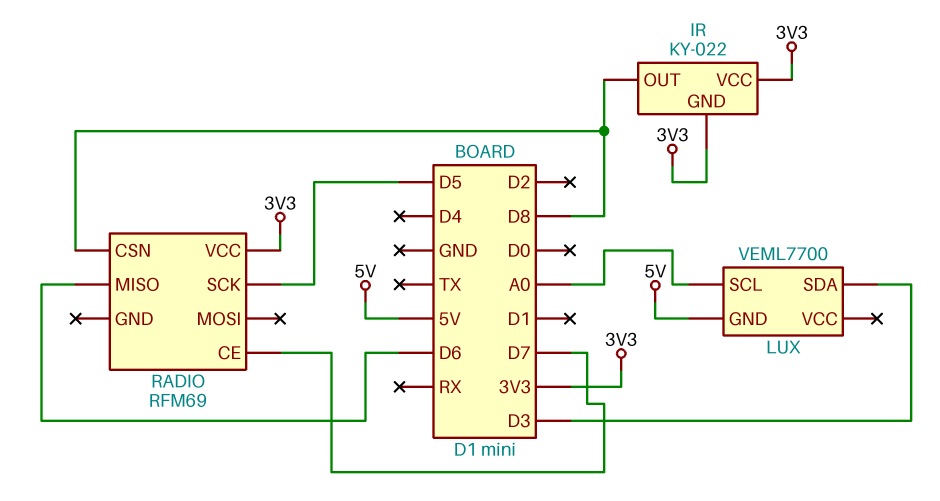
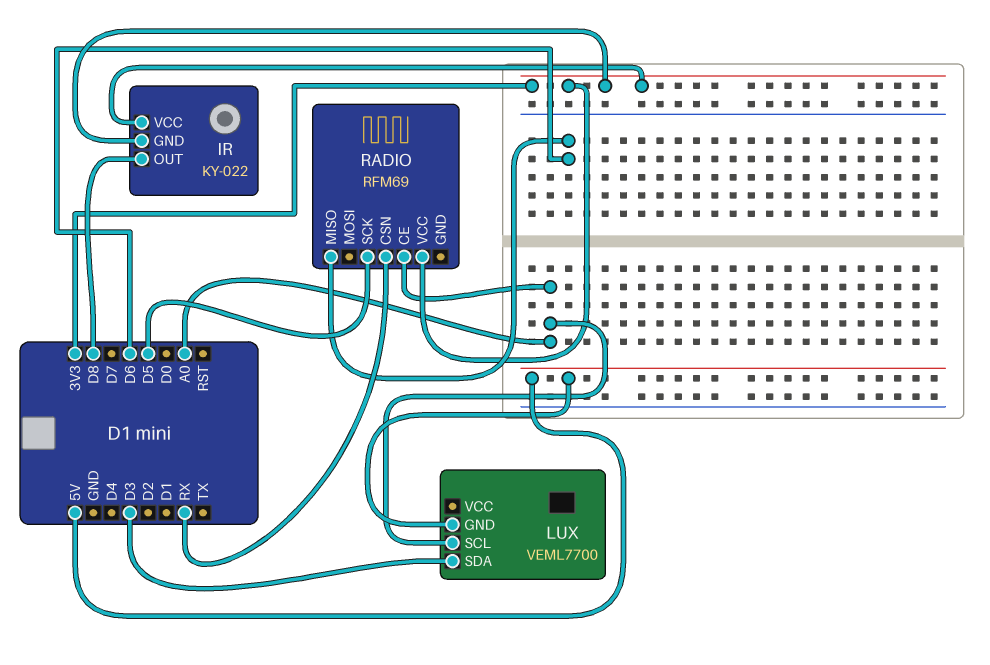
RADIO pin CE: D7 -> A0
RADIO pin CSN: D8 -> RX

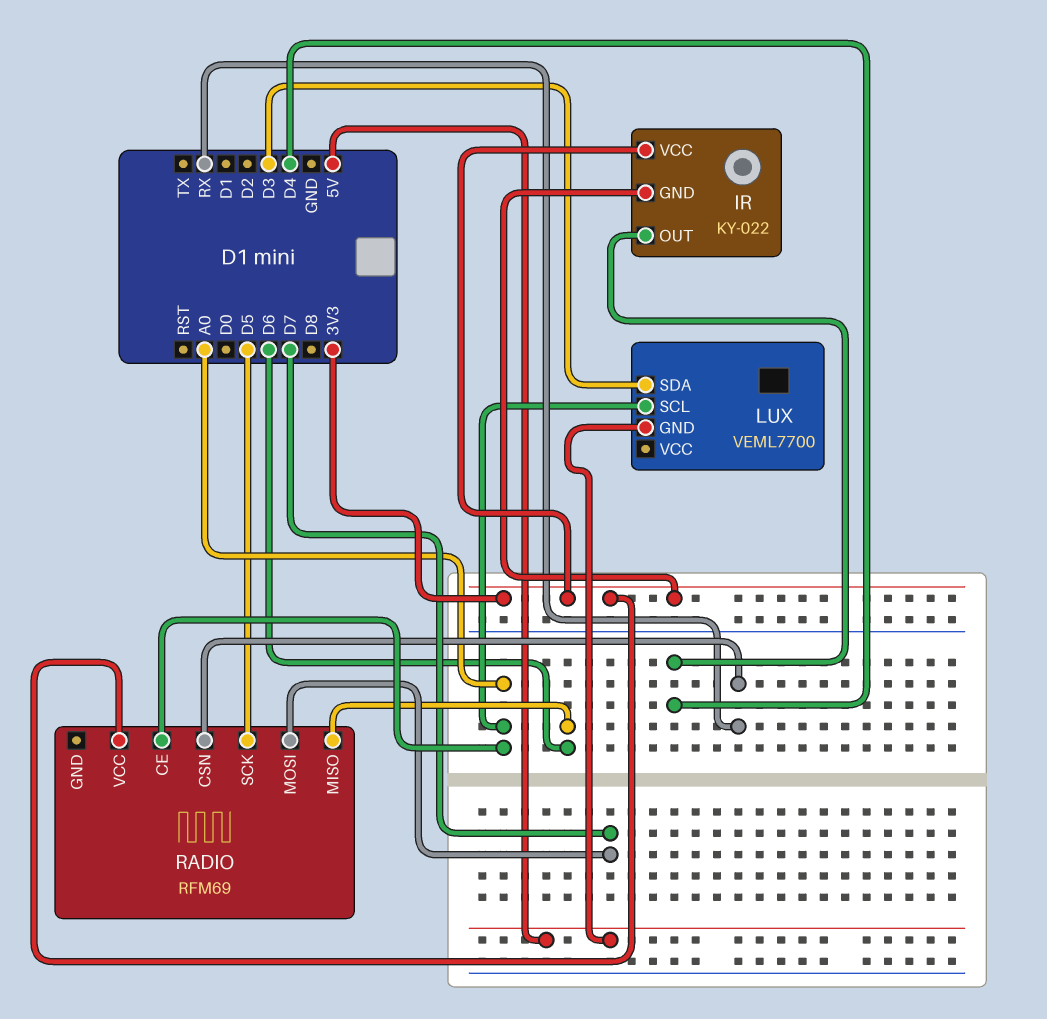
IR pin OUT: D8 -> D4
RADIO pin MOSI: none -> D7

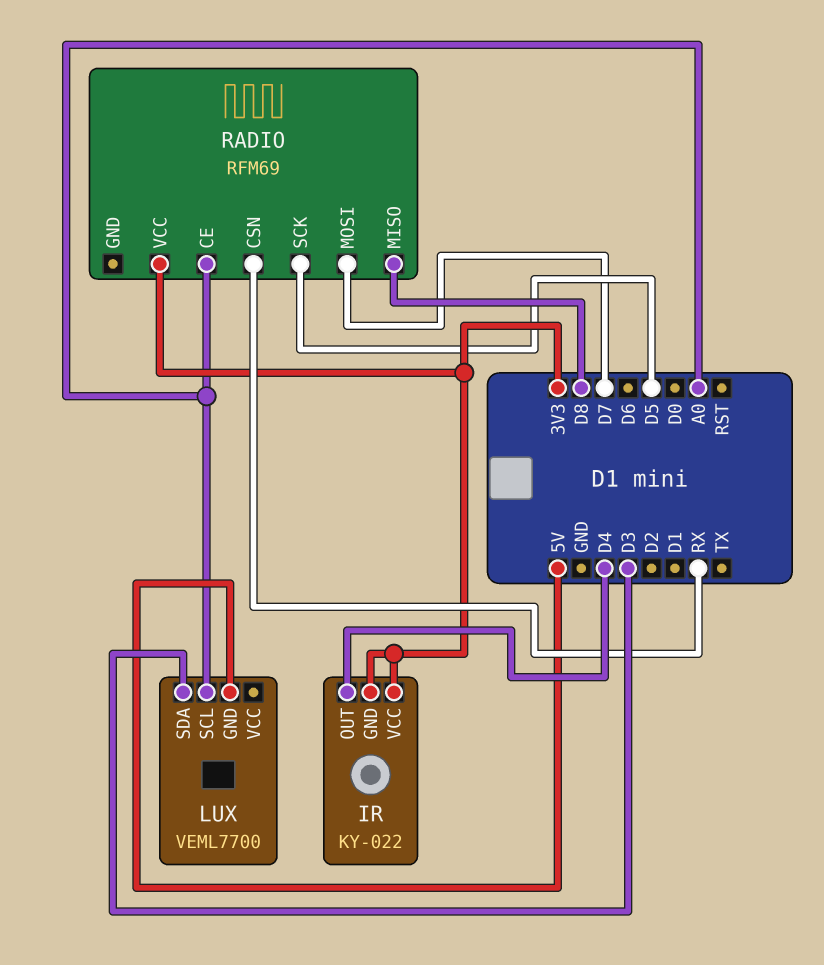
RADIO pin MISO: D6 -> D8

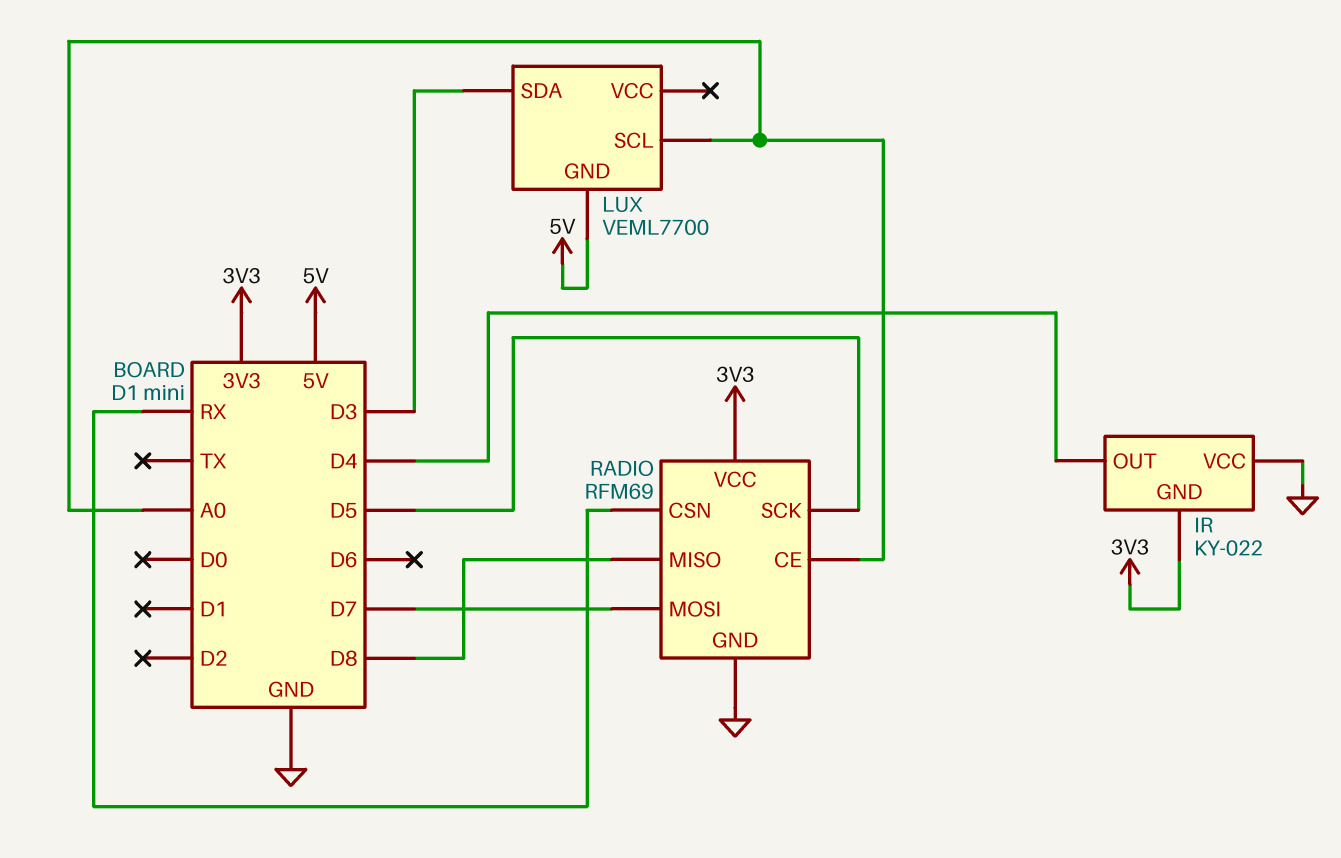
IR pin VCC: 3V3 -> GND
RADIO pin GND: none -> GND

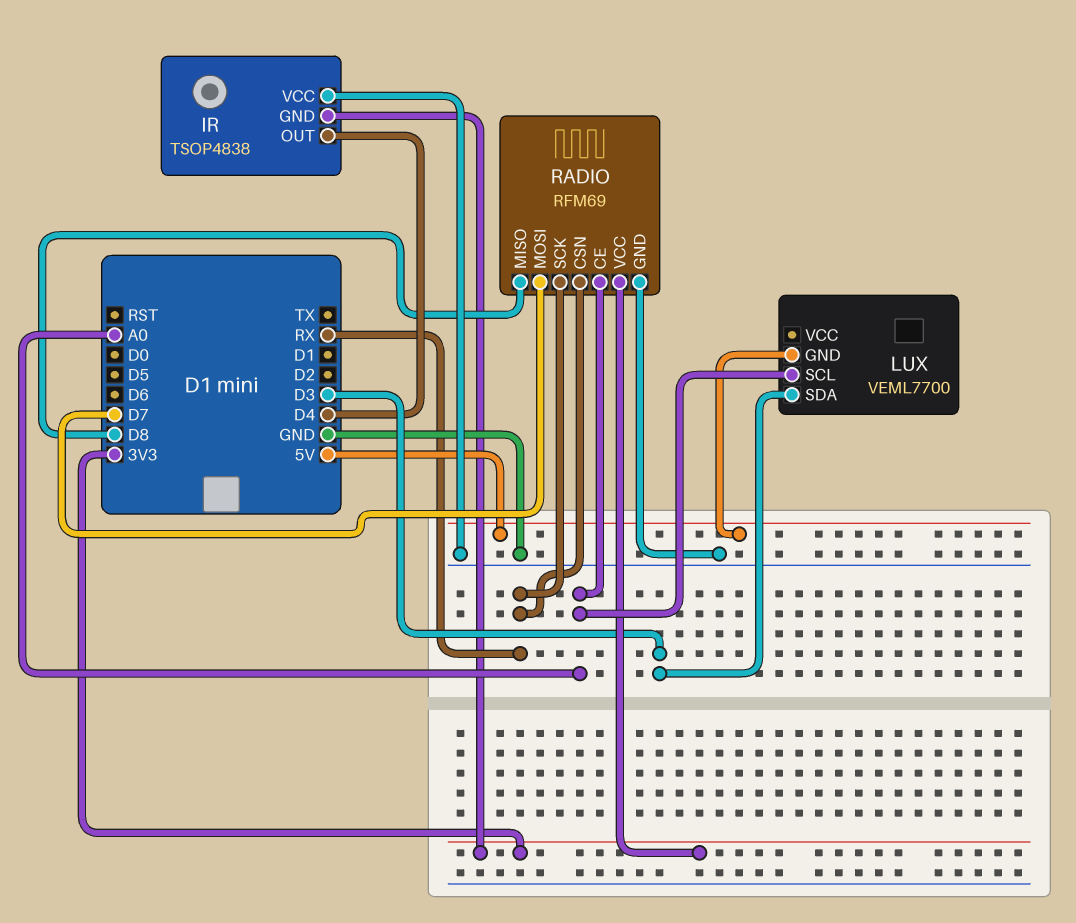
IR: KY-022 -> TSOP4838
RADIO pin SCK: D5 -> RX

